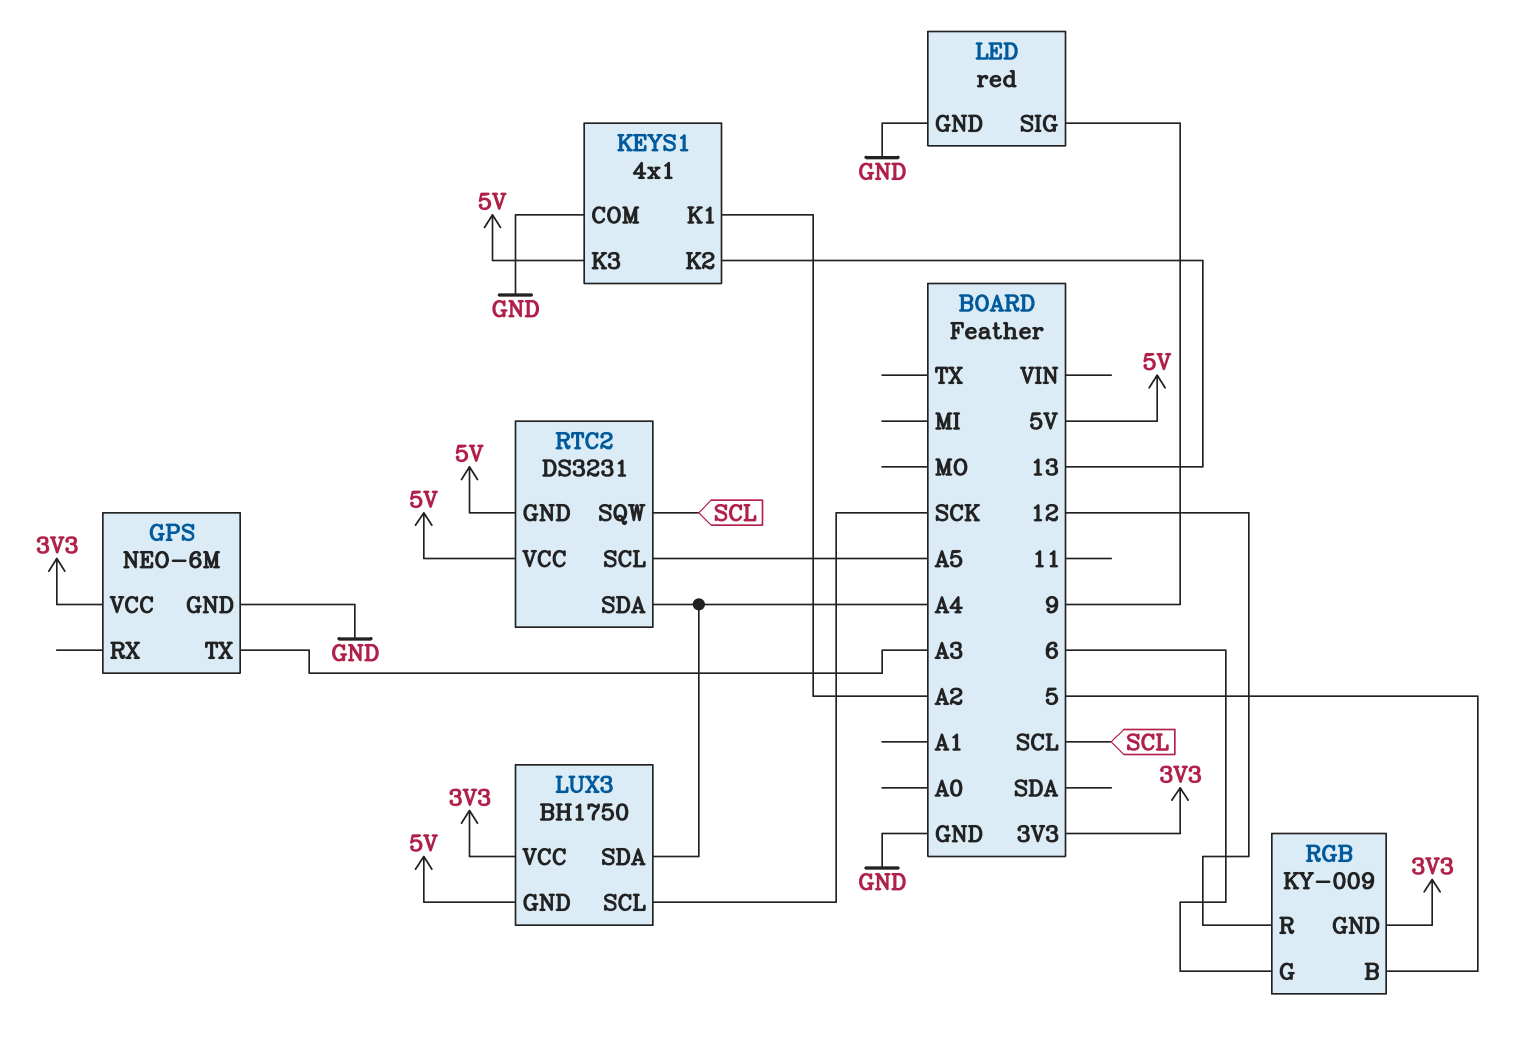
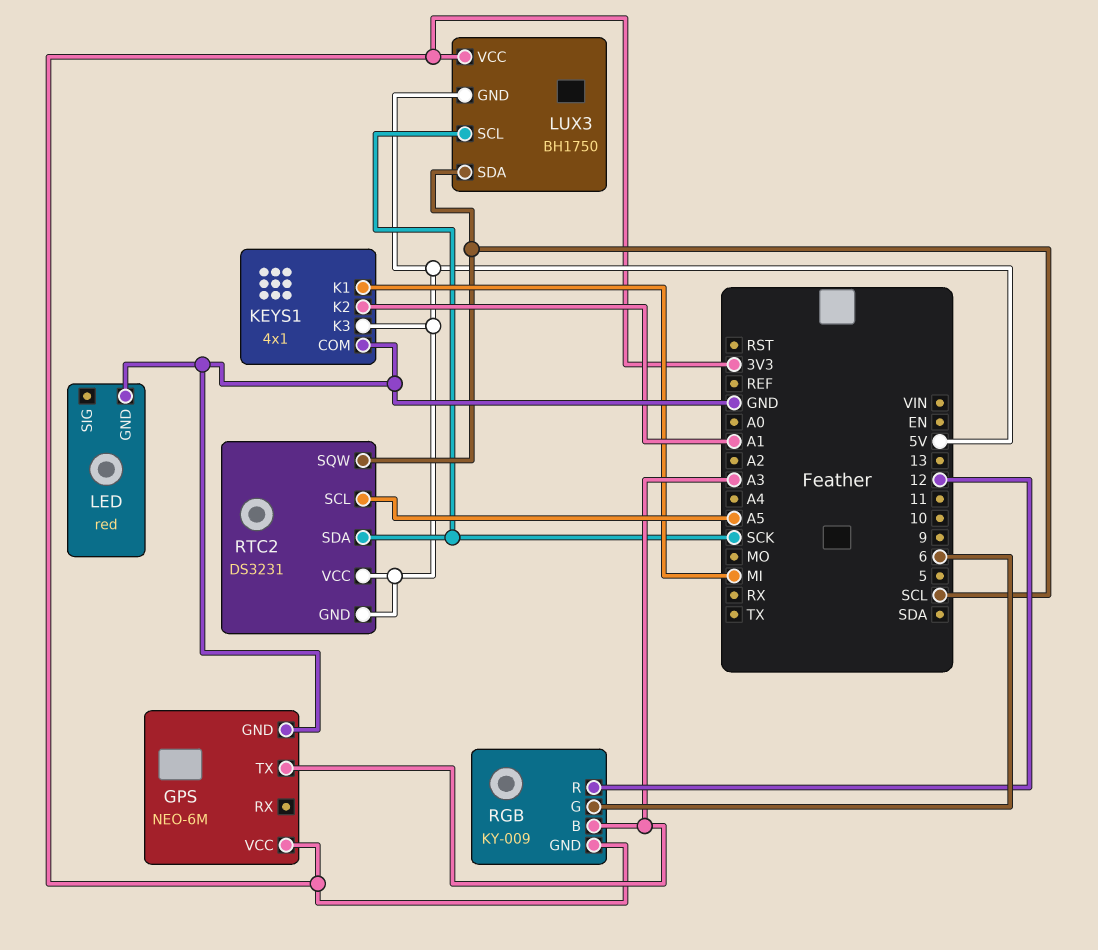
KEYS1 pin K1: A2 -> MI
KEYS1 pin K2: 13 -> A1
LED pin SIG: 9 -> none
LUX3 pin SDA: A4 -> SCL
RGB pin B: 5 -> A3
RTC2 pin SDA: A4 -> SCK

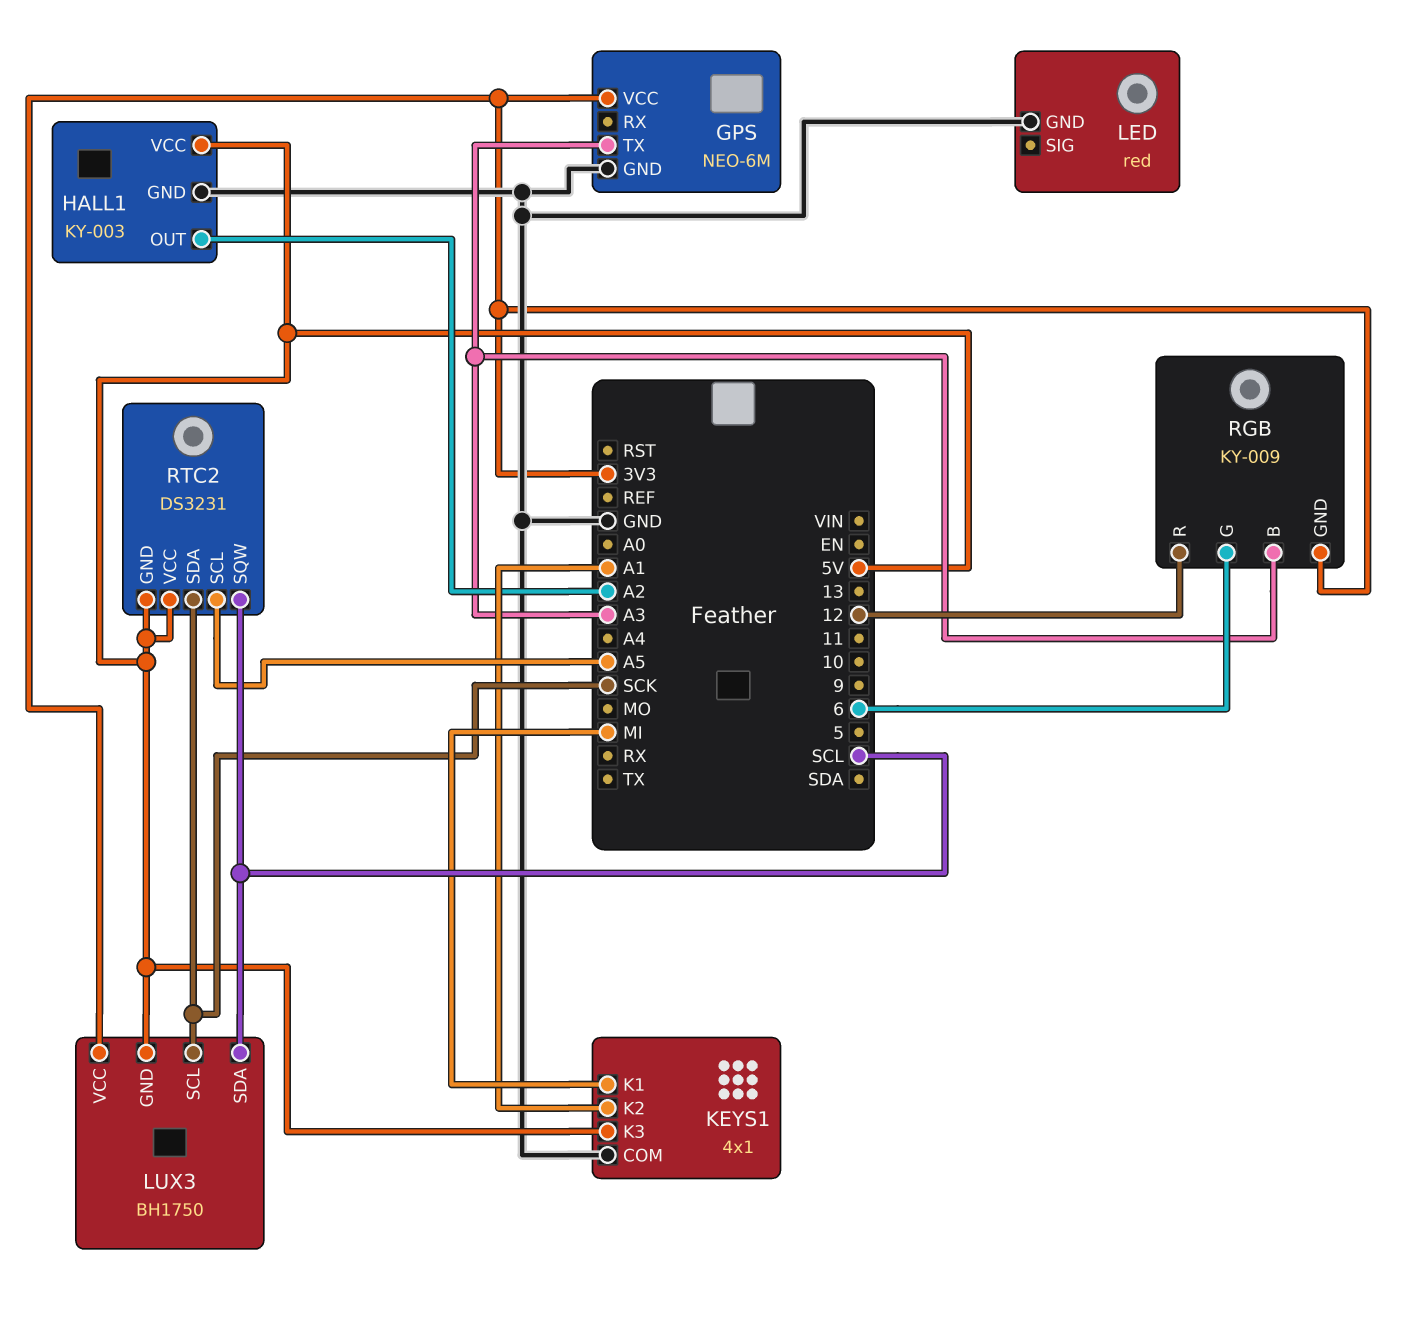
HALL1: none -> KY-003
HALL1 pin GND: none -> GND
HALL1 pin OUT: none -> A2
HALL1 pin VCC: none -> 5V

